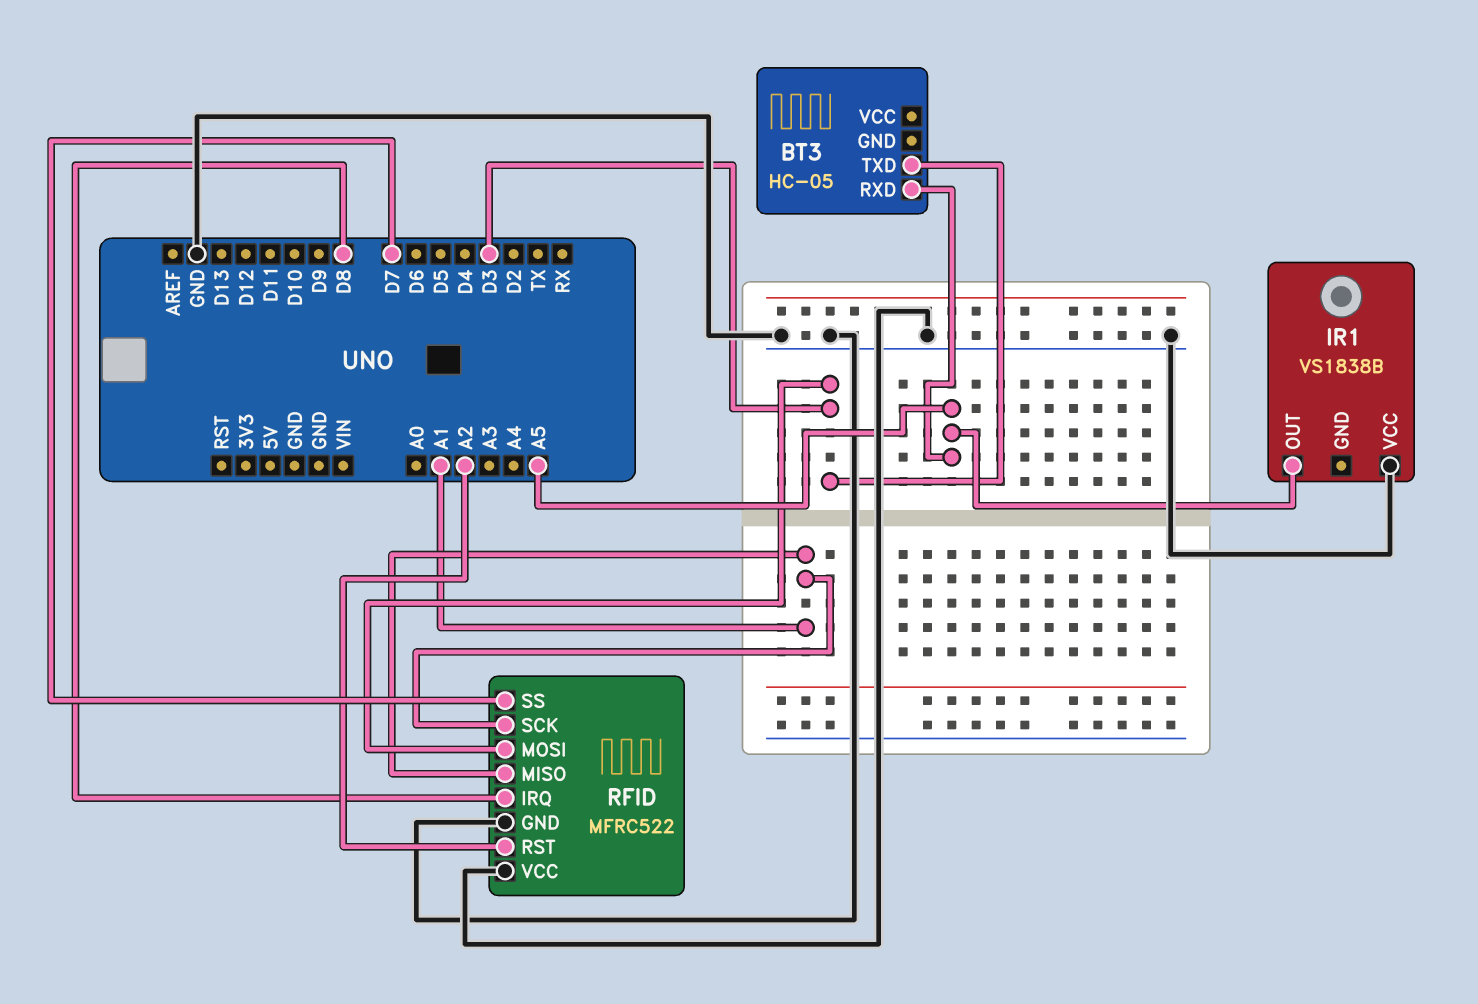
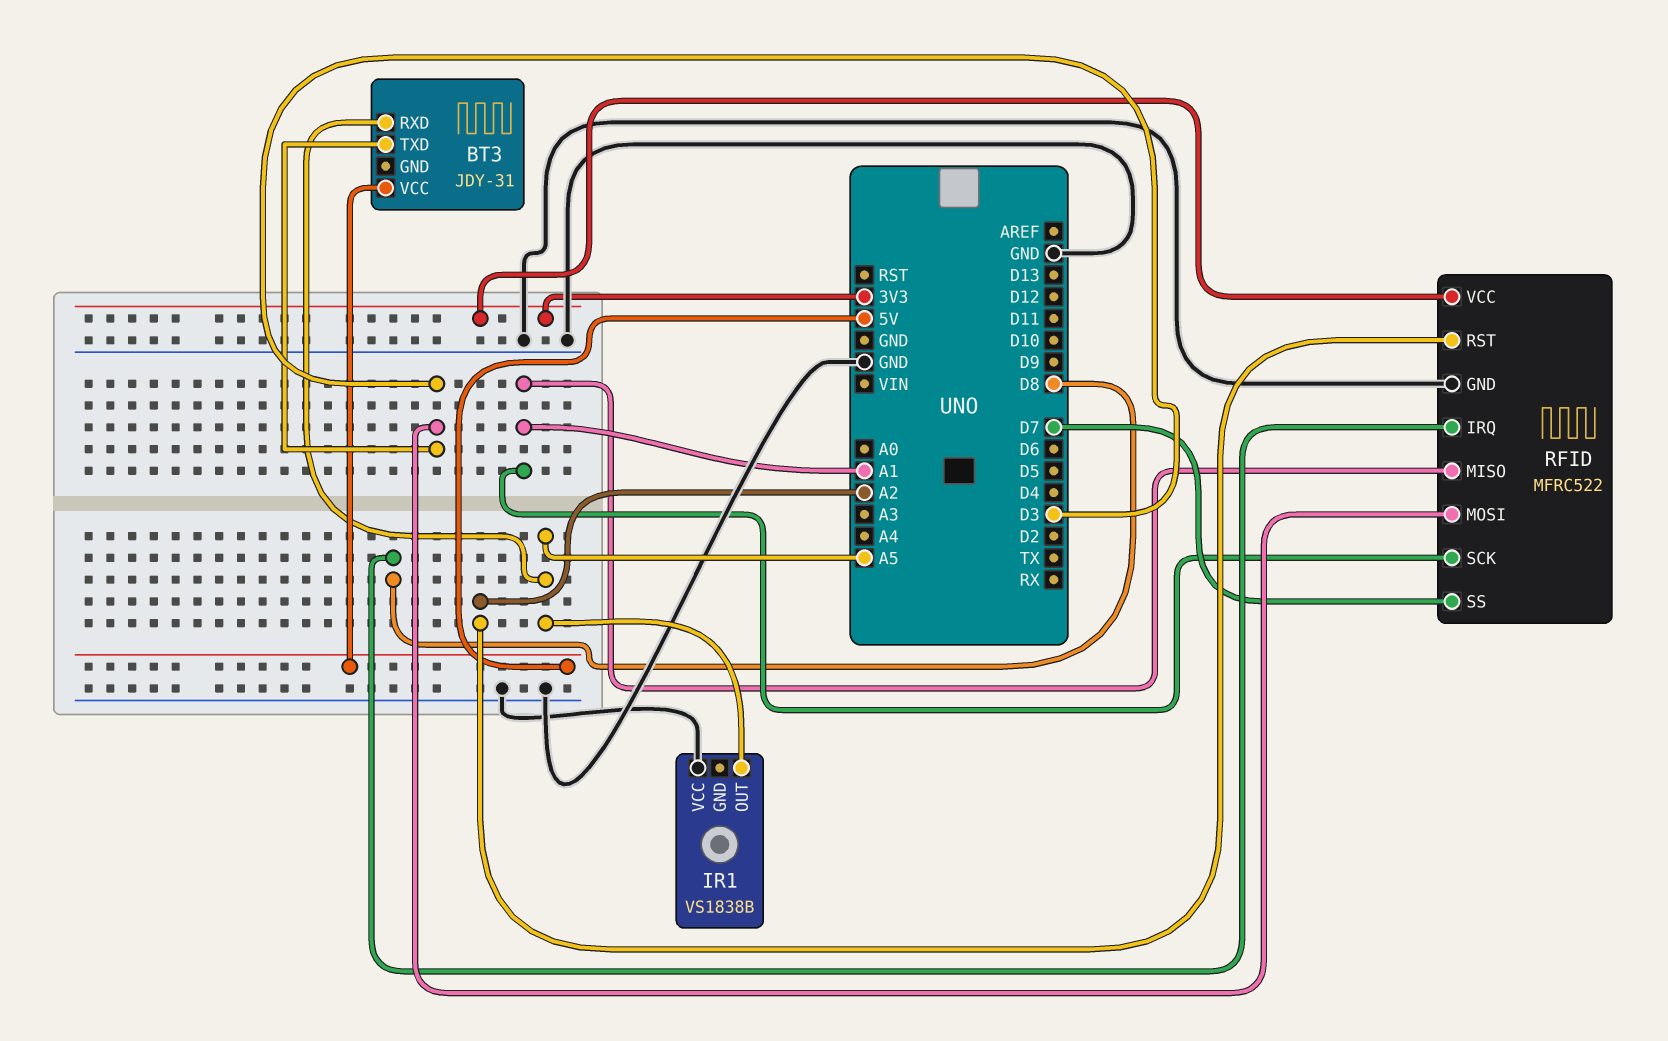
BT3: HC-05 -> JDY-31
BT3 pin VCC: none -> 5V
RFID pin VCC: GND -> 3V3

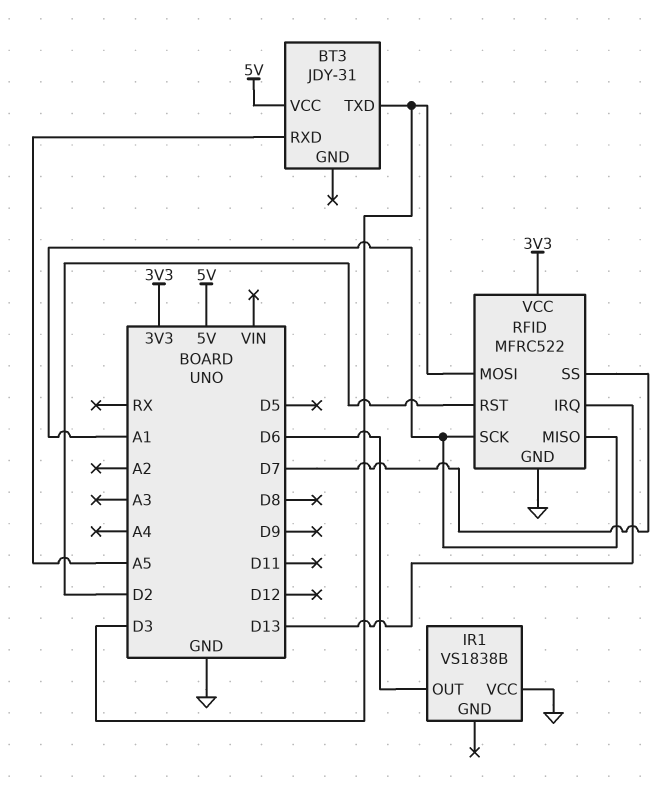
IR1 pin OUT: A5 -> D6
RFID pin IRQ: D8 -> D13
RFID pin RST: A2 -> D2

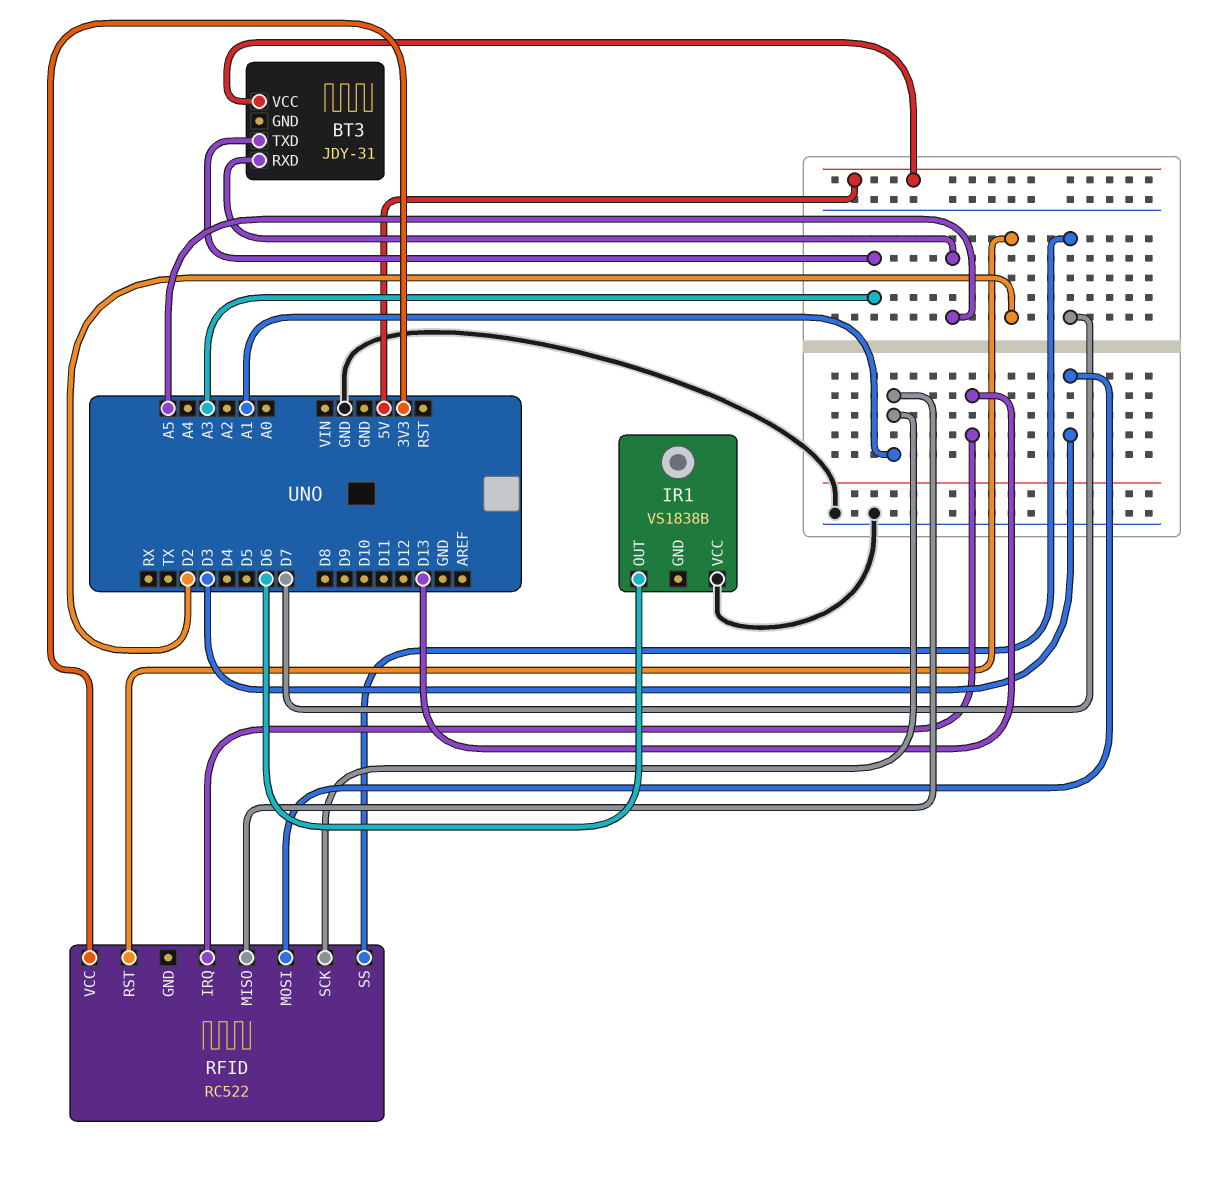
BT3 pin TXD: D3 -> A3
RFID: MFRC522 -> RC522
RFID pin GND: GND -> none

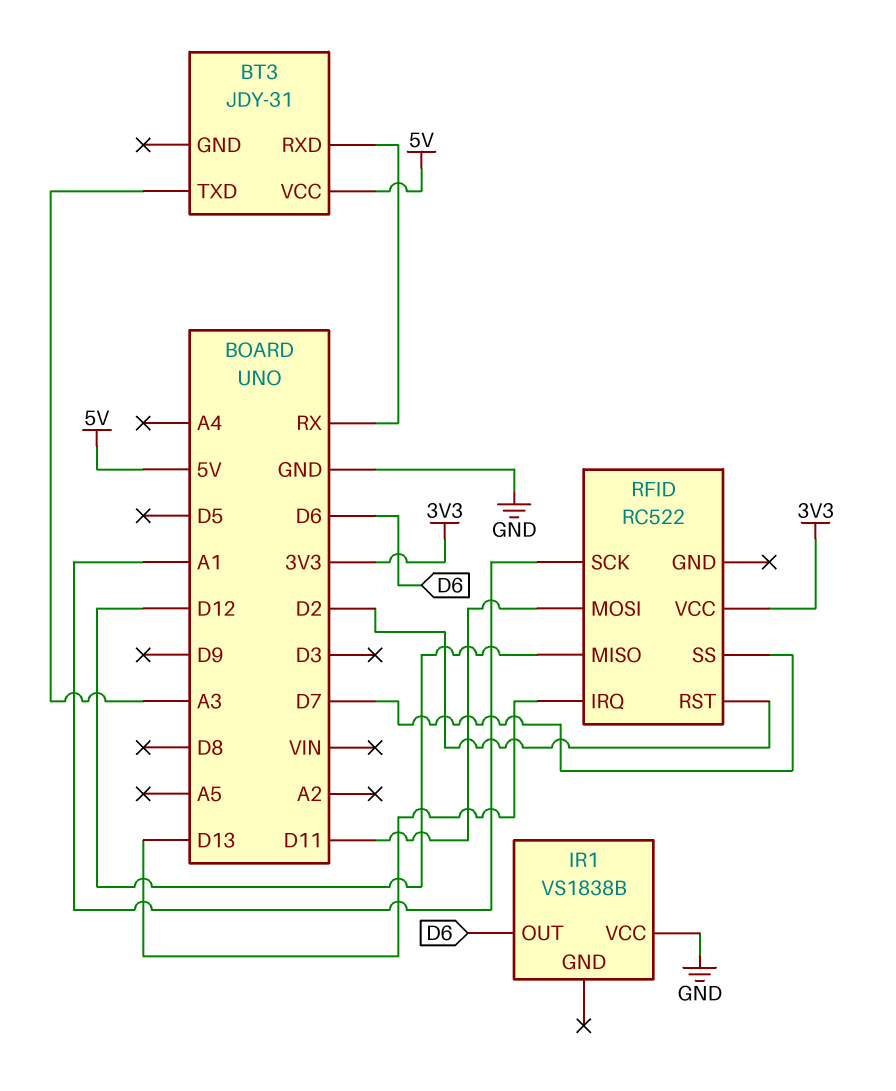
BT3 pin RXD: A5 -> RX
RFID pin MISO: A1 -> D12
RFID pin MOSI: D3 -> D11

